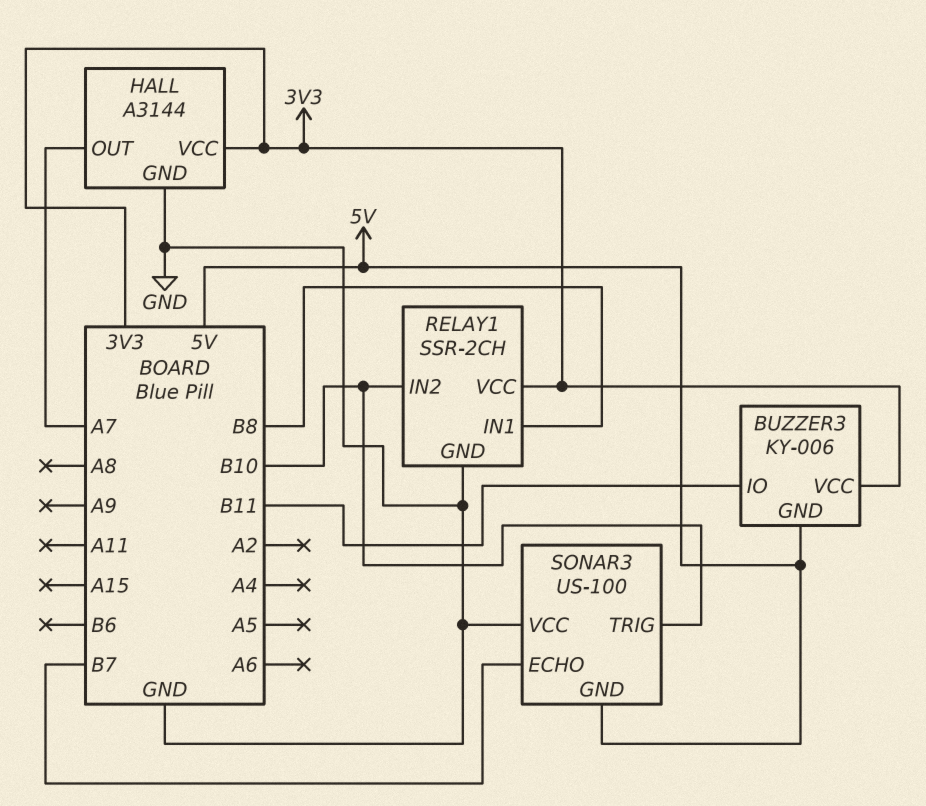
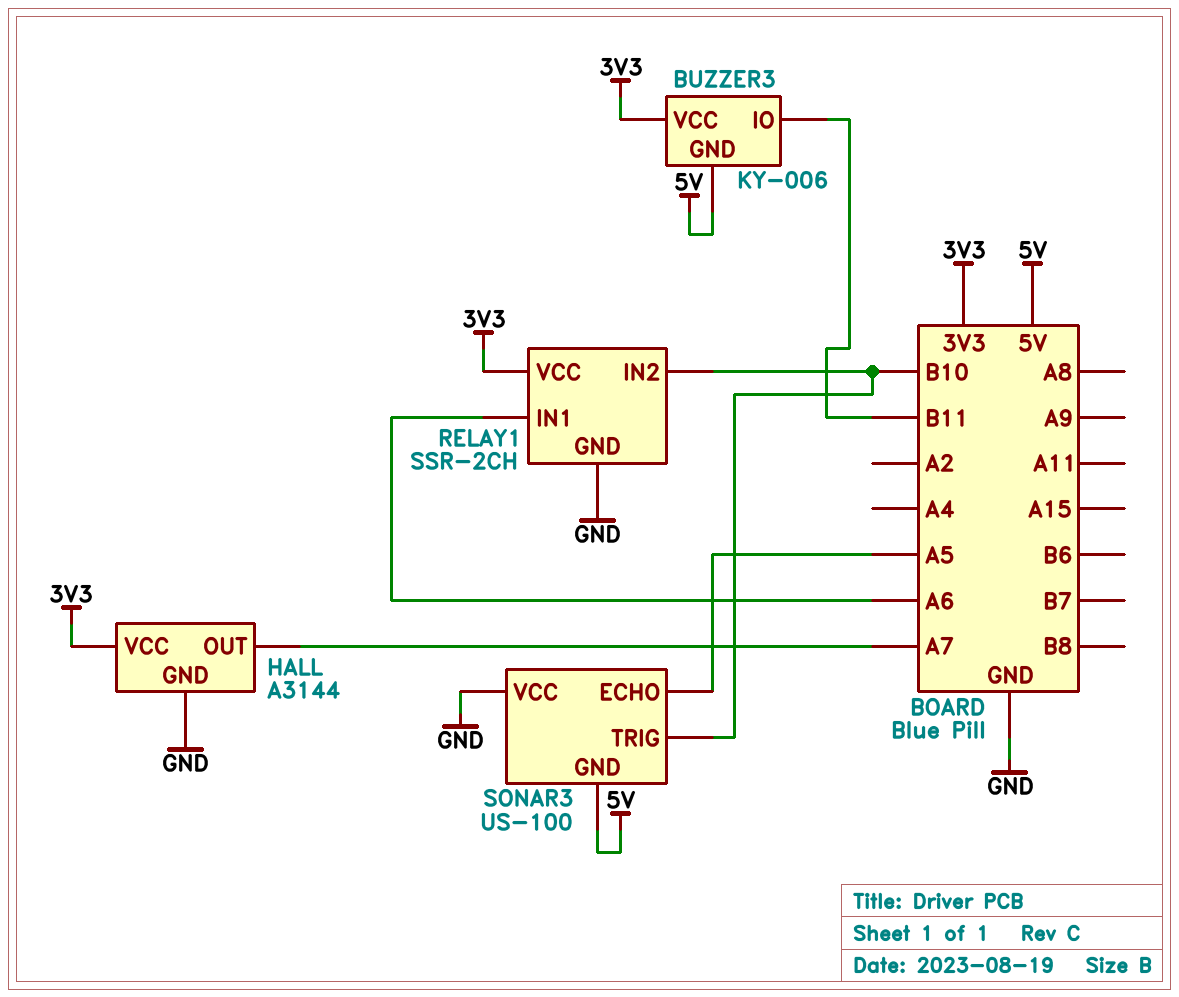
RELAY1 pin IN1: B8 -> A6
SONAR3 pin ECHO: B7 -> A5

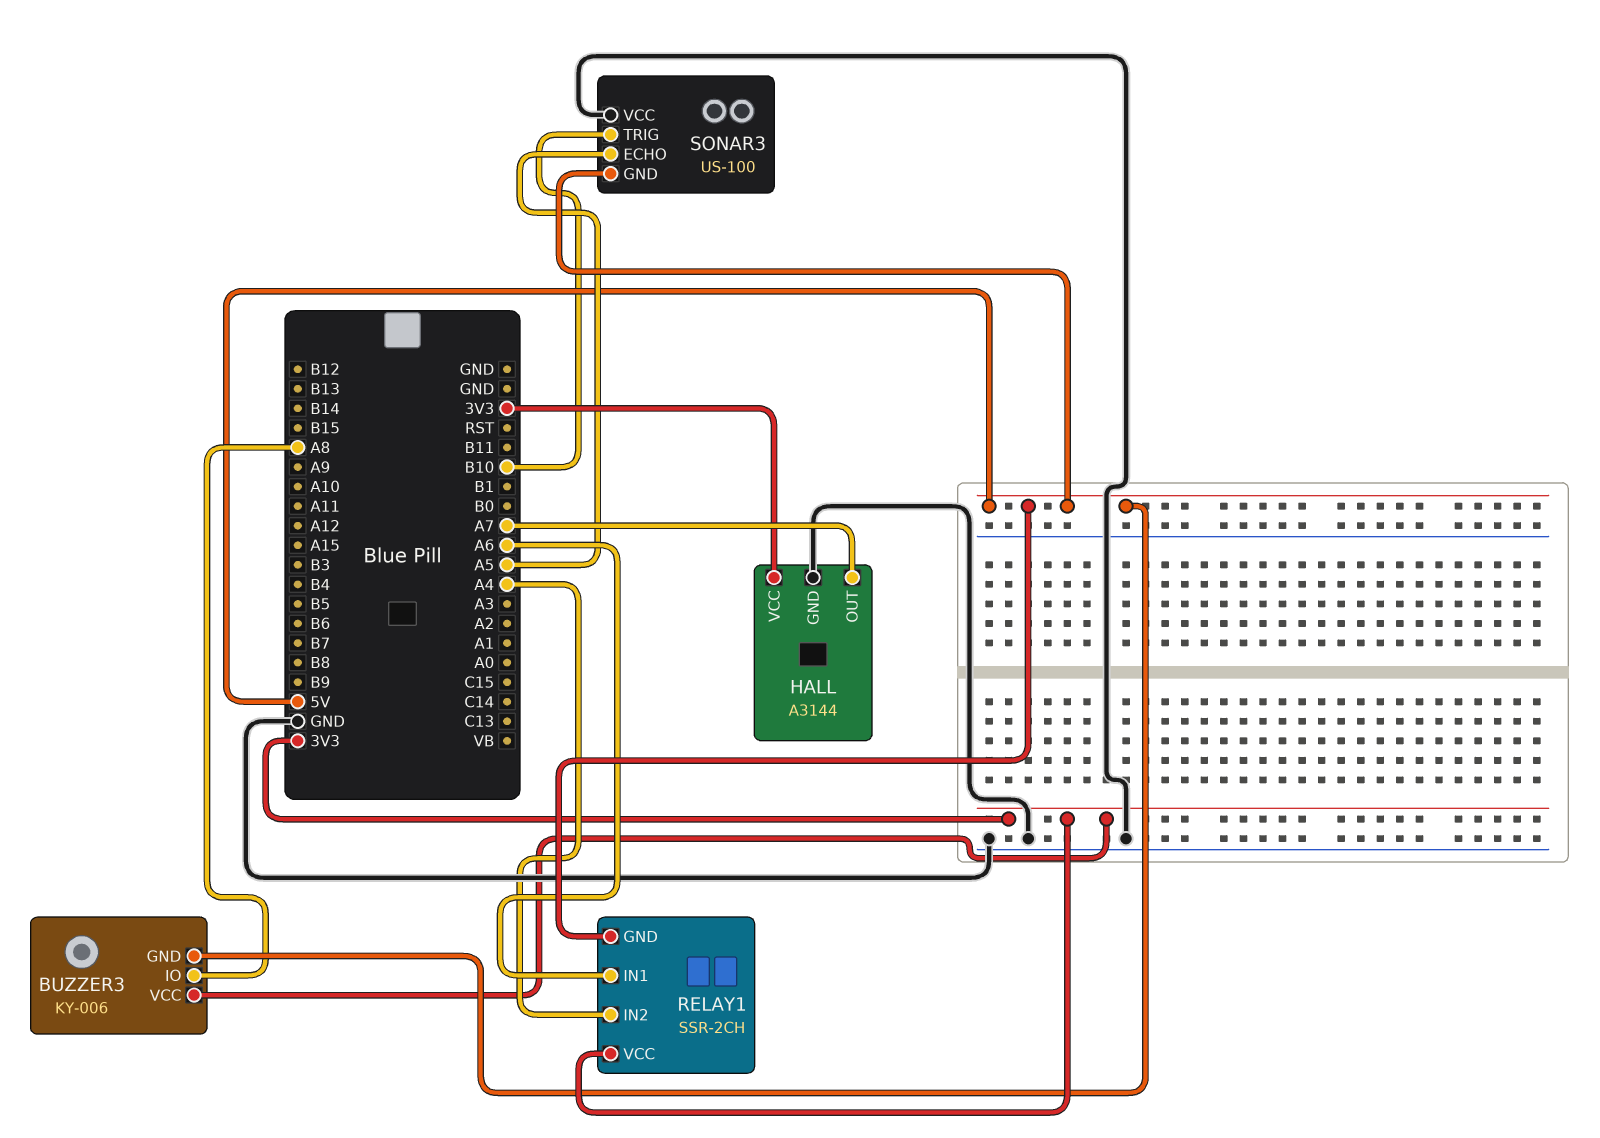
BUZZER3 pin IO: B11 -> A8
RELAY1 pin GND: GND -> 5V
RELAY1 pin IN2: B10 -> A4

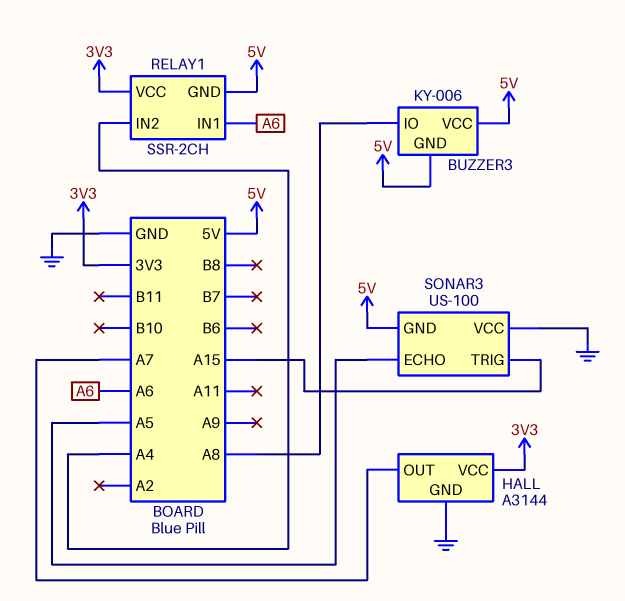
BUZZER3 pin VCC: 3V3 -> 5V
SONAR3 pin TRIG: B10 -> A15

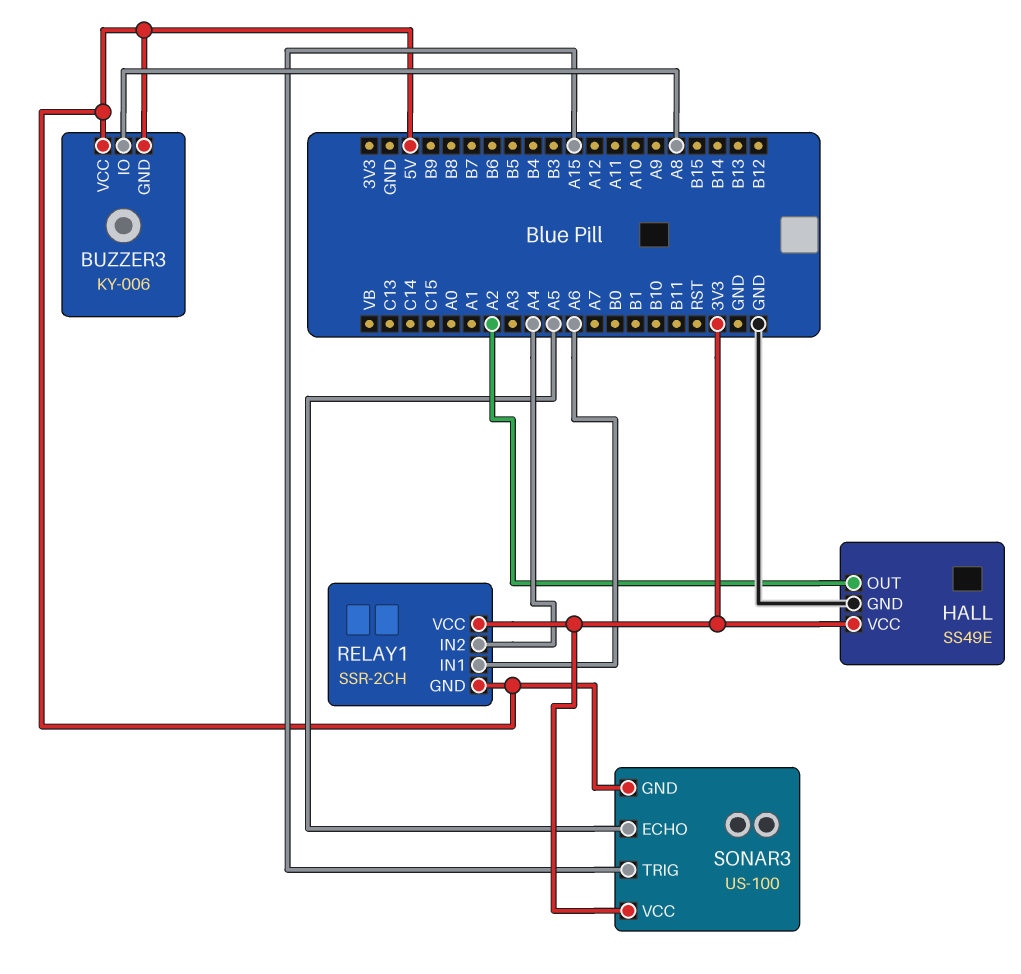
HALL: A3144 -> SS49E
HALL pin OUT: A7 -> A2
SONAR3 pin VCC: GND -> 3V3

